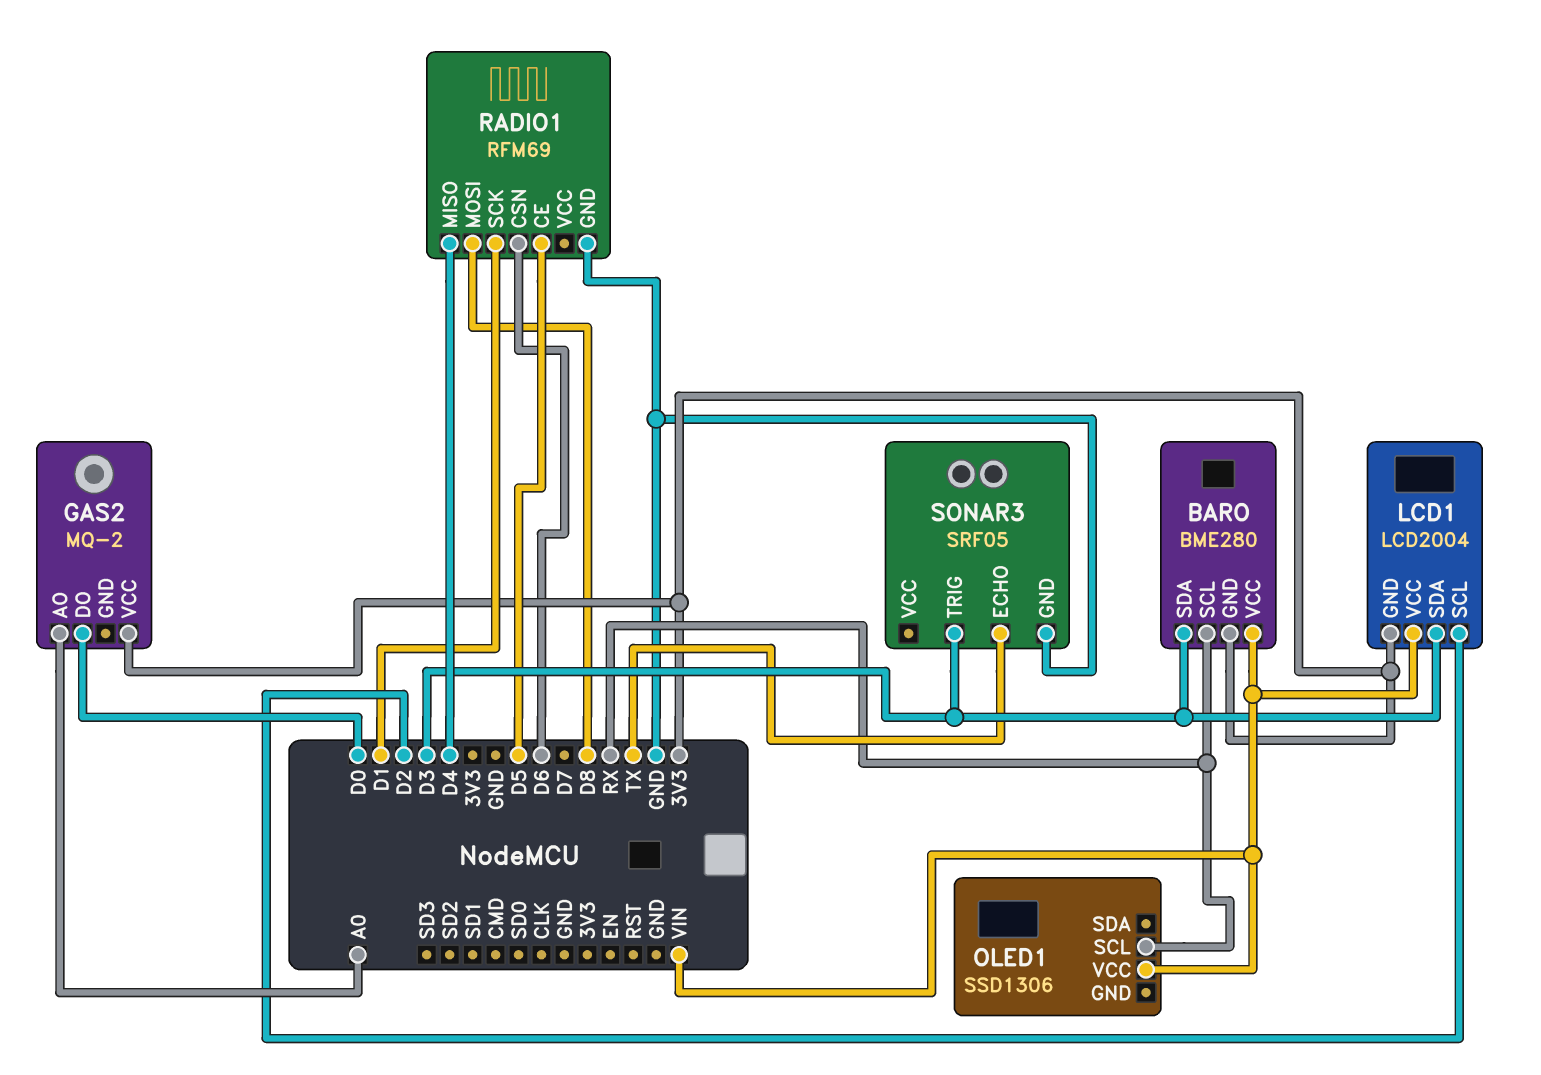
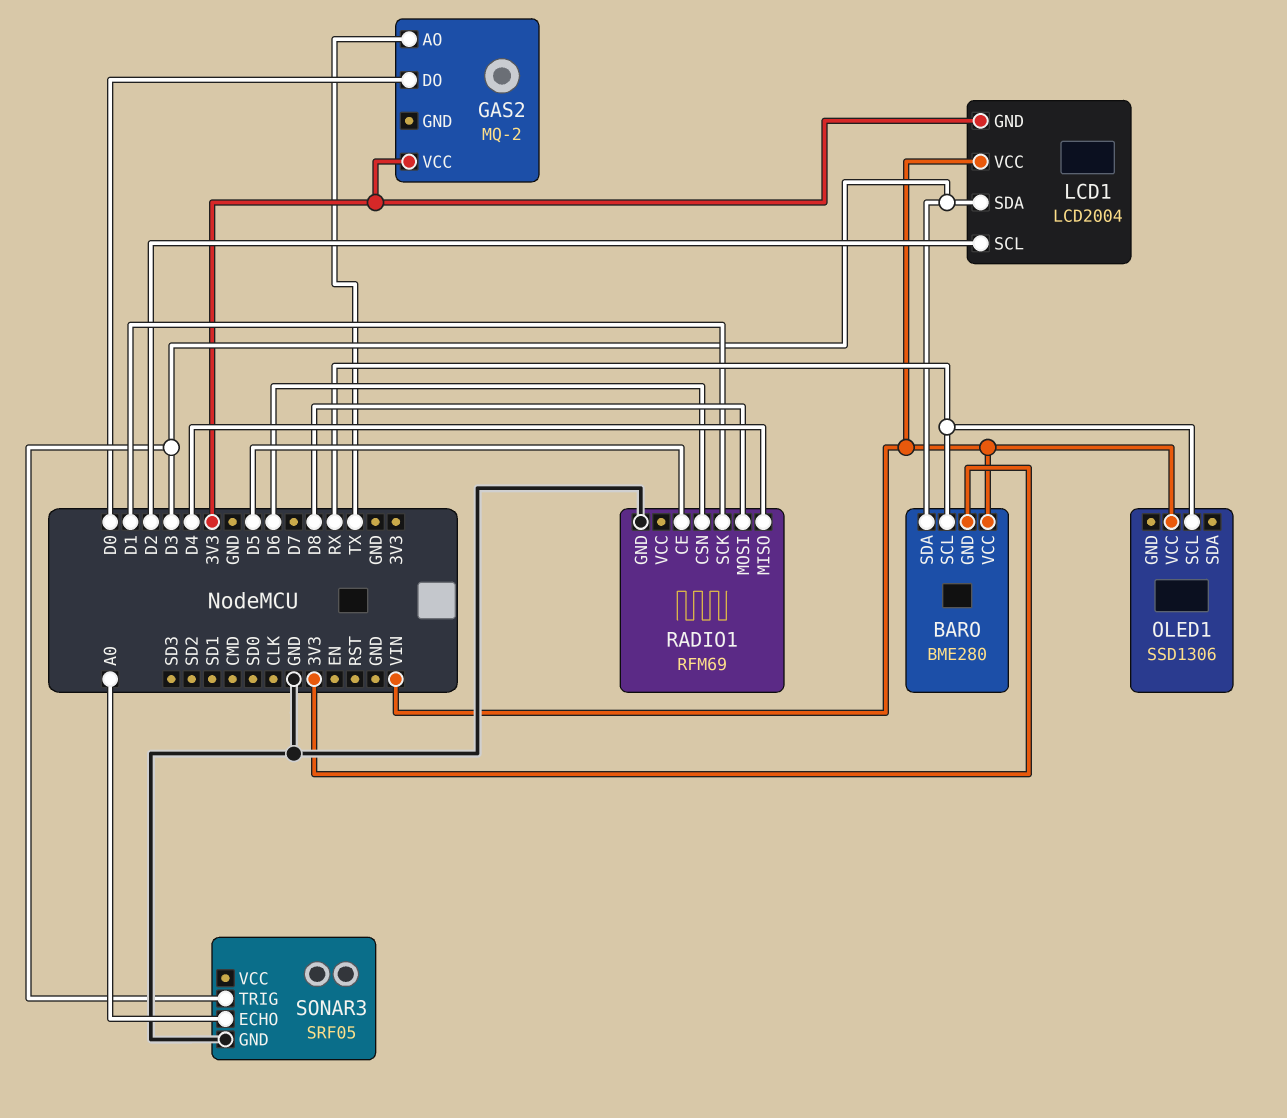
GAS2 pin AO: A0 -> TX
SONAR3 pin ECHO: TX -> A0

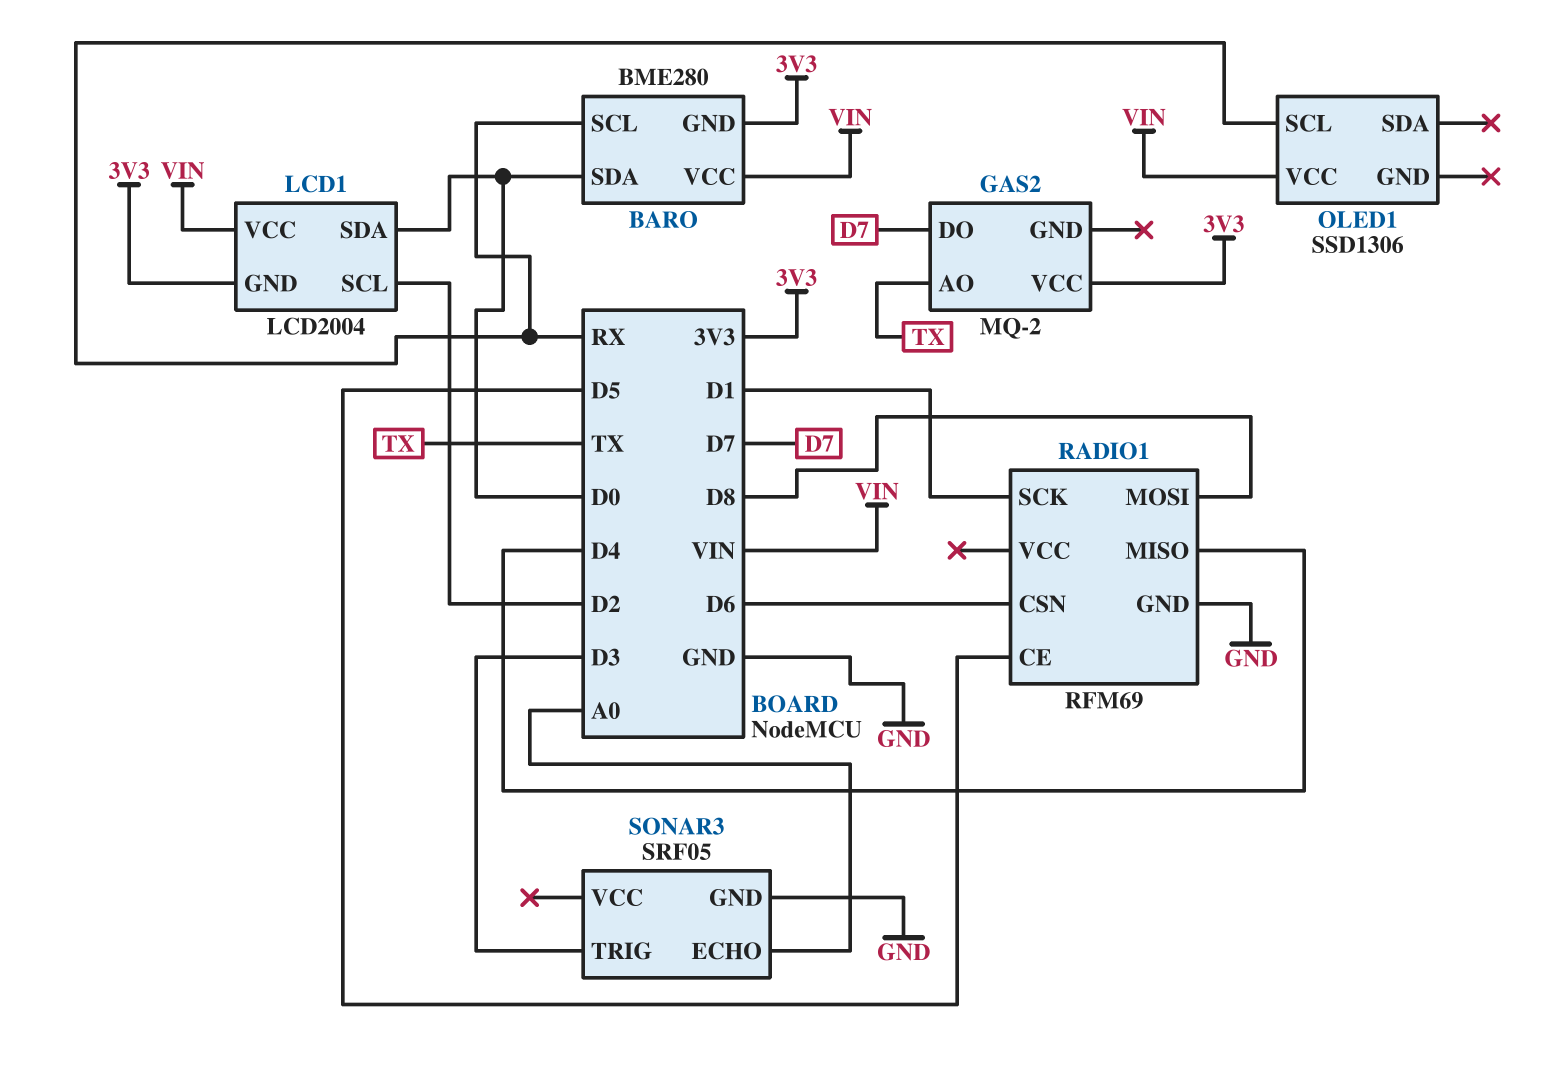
BARO pin SDA: D3 -> D0
GAS2 pin DO: D0 -> D7
LCD1 pin SDA: D3 -> D0

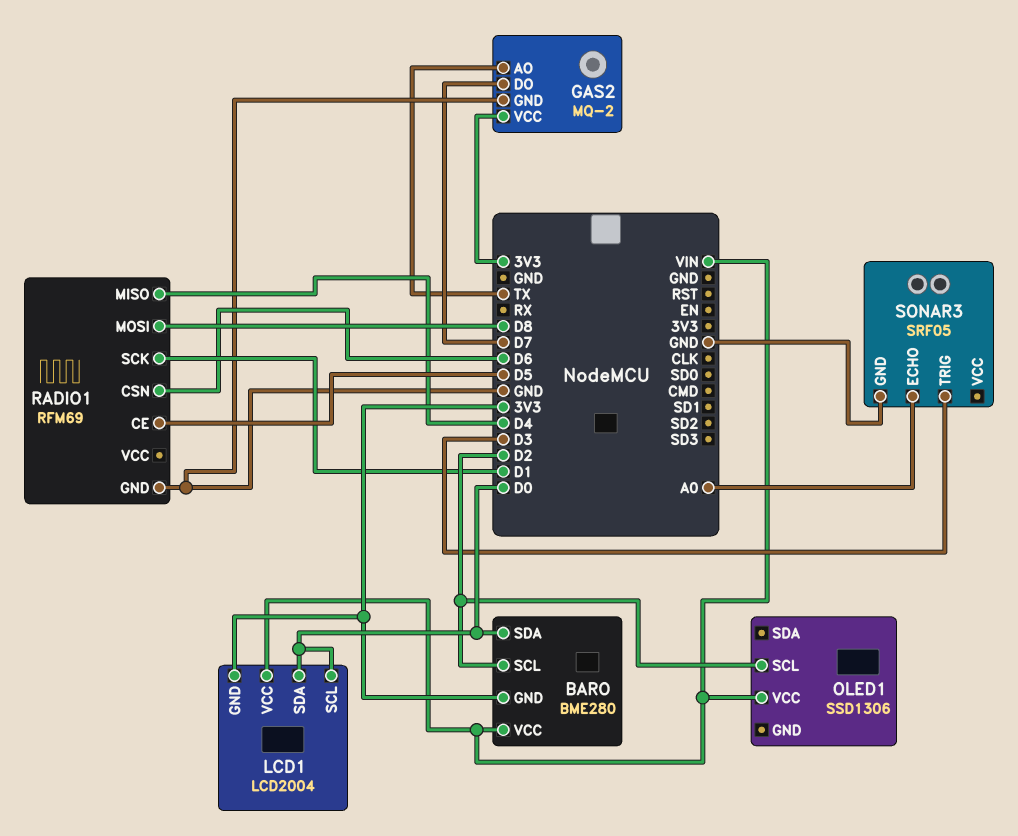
BARO pin SCL: RX -> D2
GAS2 pin GND: none -> GND
LCD1 pin SCL: D2 -> D0
OLED1 pin SCL: RX -> D2

